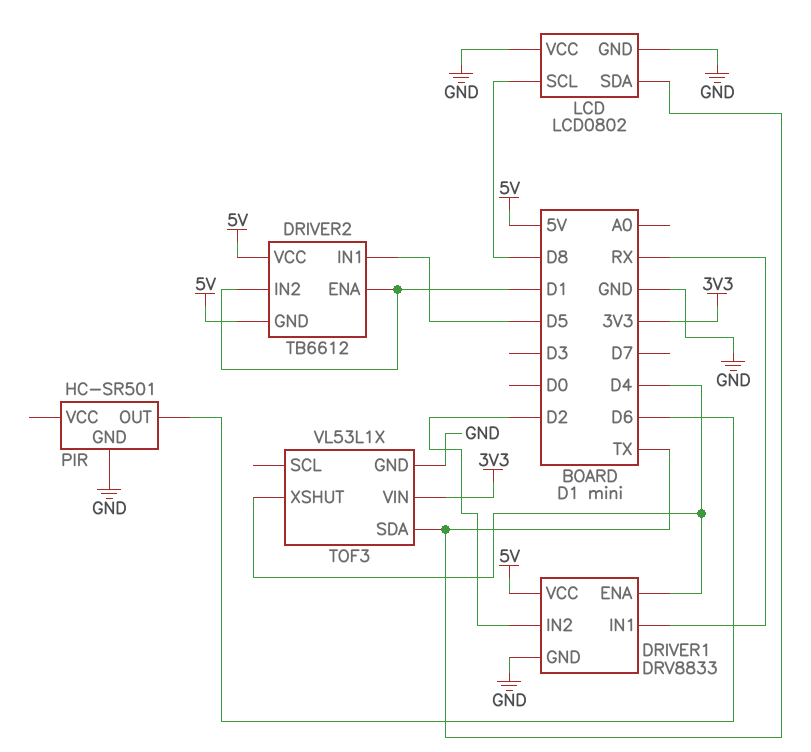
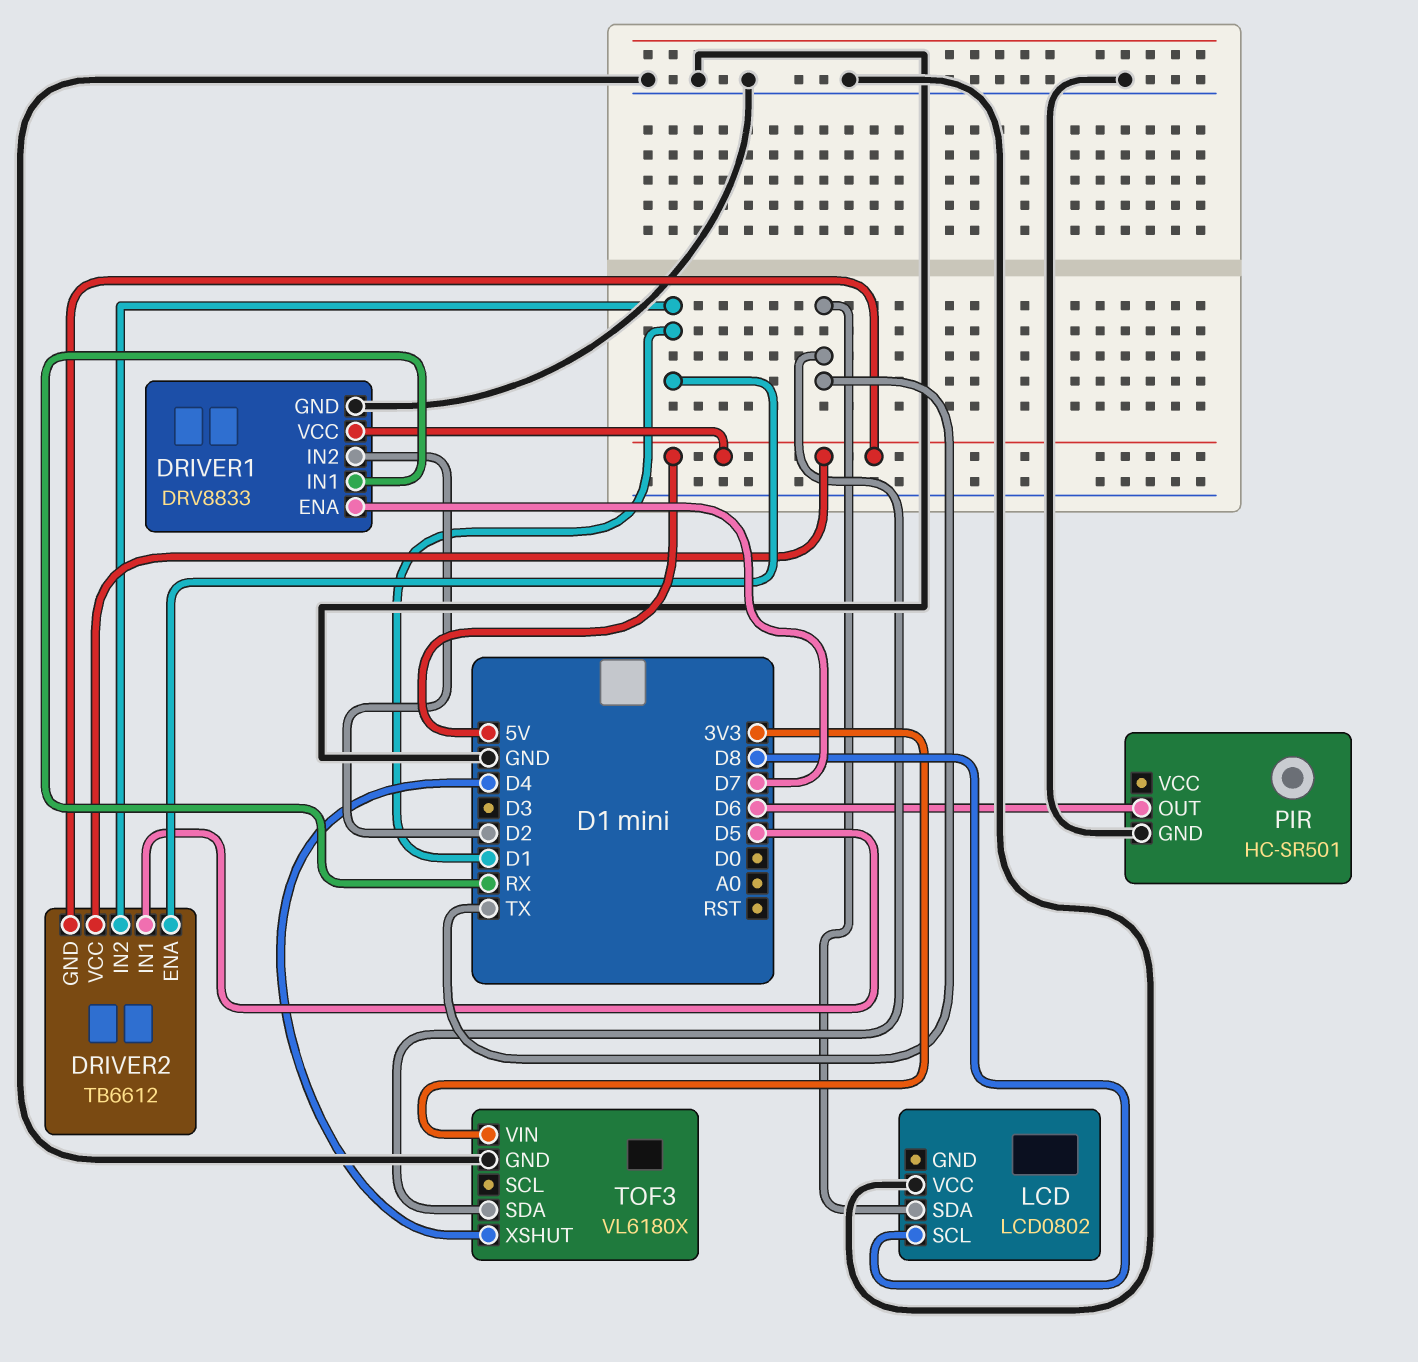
DRIVER1 pin ENA: D4 -> D7
LCD pin GND: GND -> none
TOF3: VL53L1X -> VL6180X

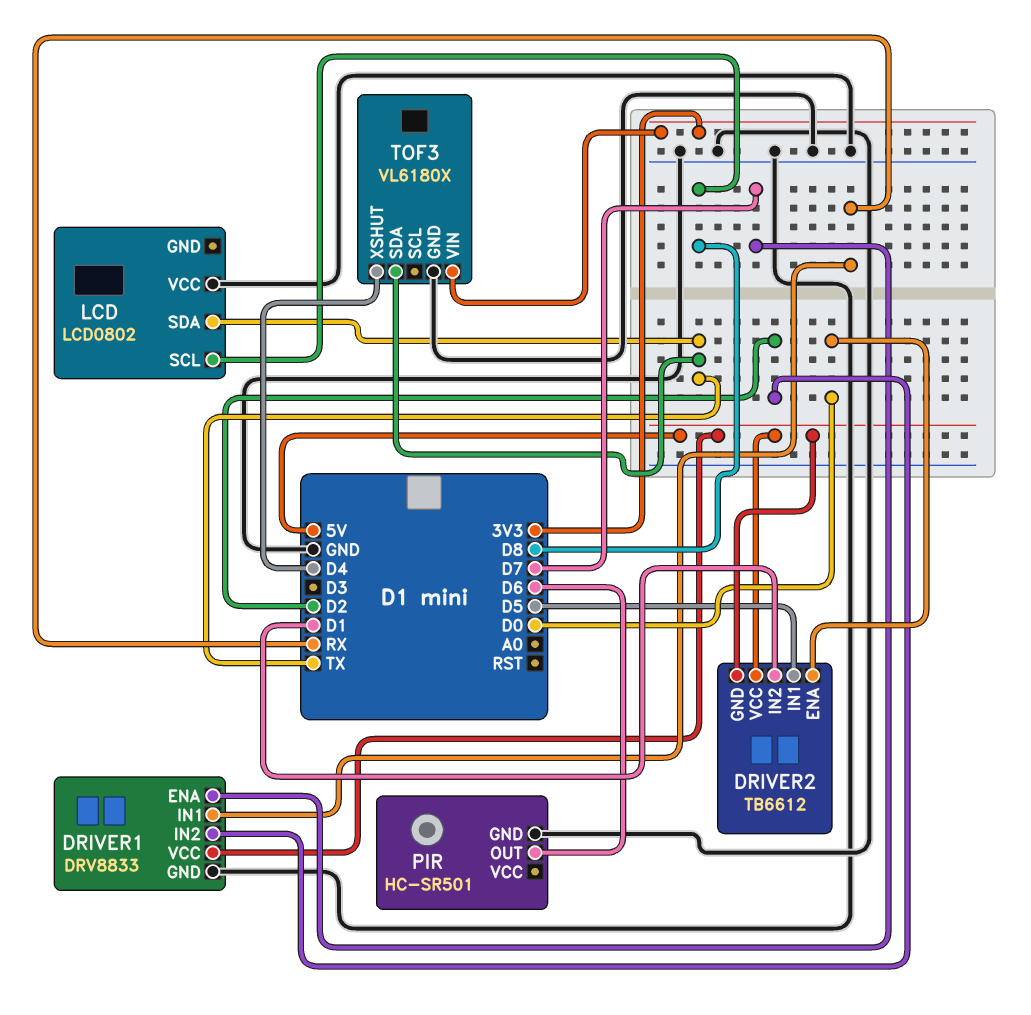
DRIVER2 pin ENA: D1 -> D0

